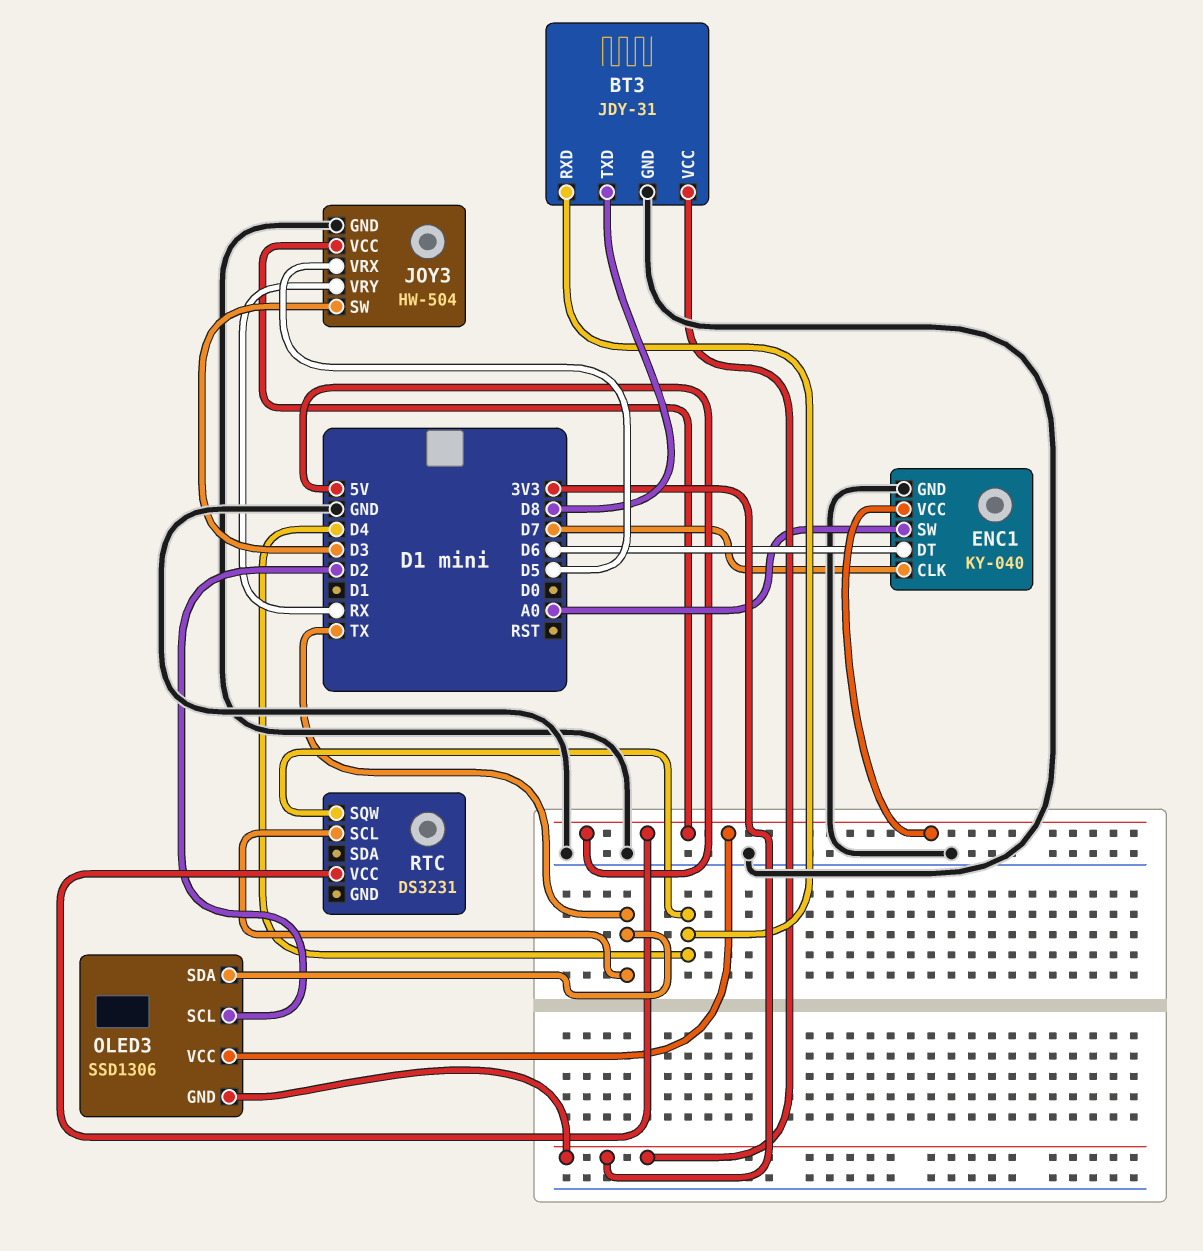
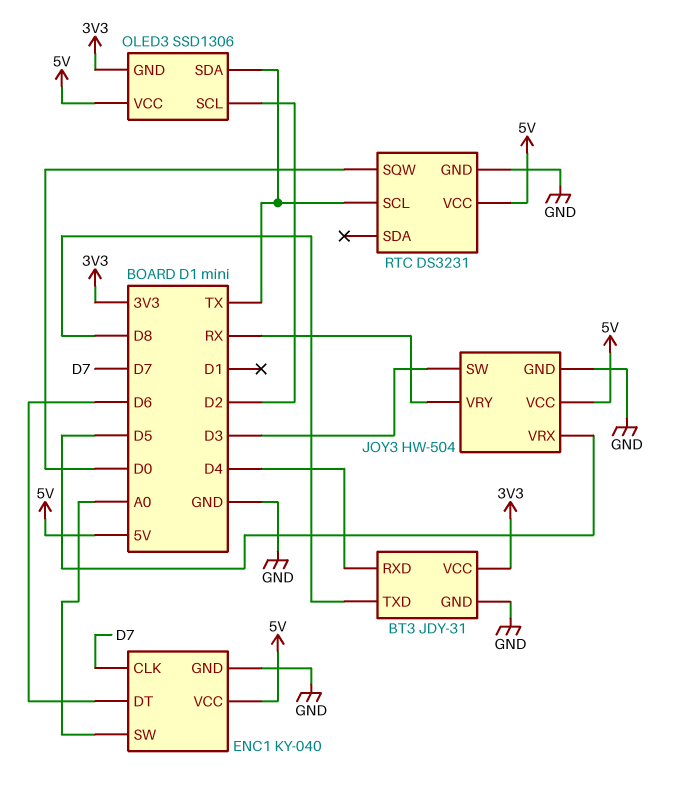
RTC pin GND: none -> GND
RTC pin SQW: D4 -> D0

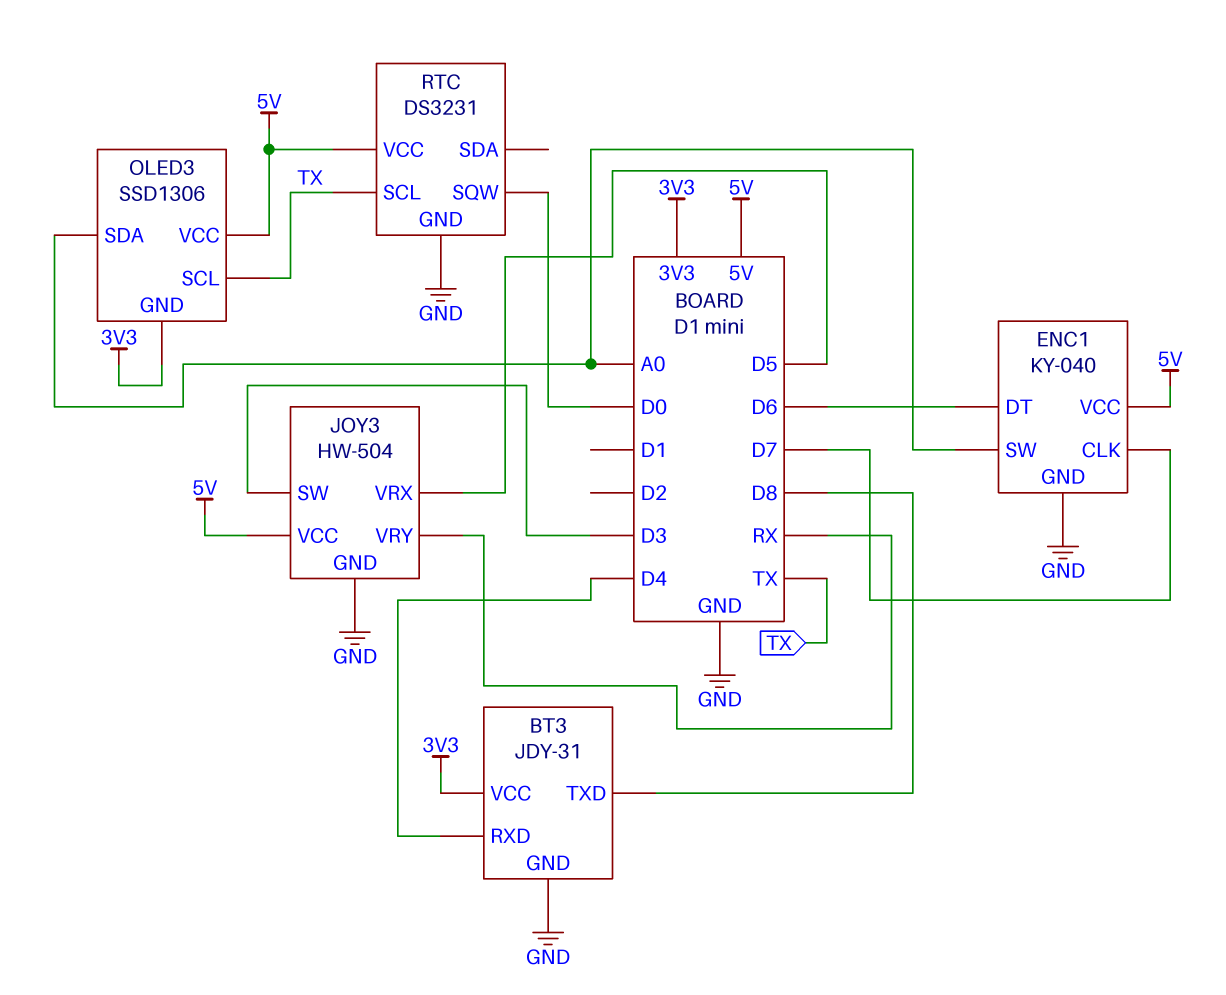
OLED3 pin SCL: D2 -> TX
OLED3 pin SDA: TX -> A0

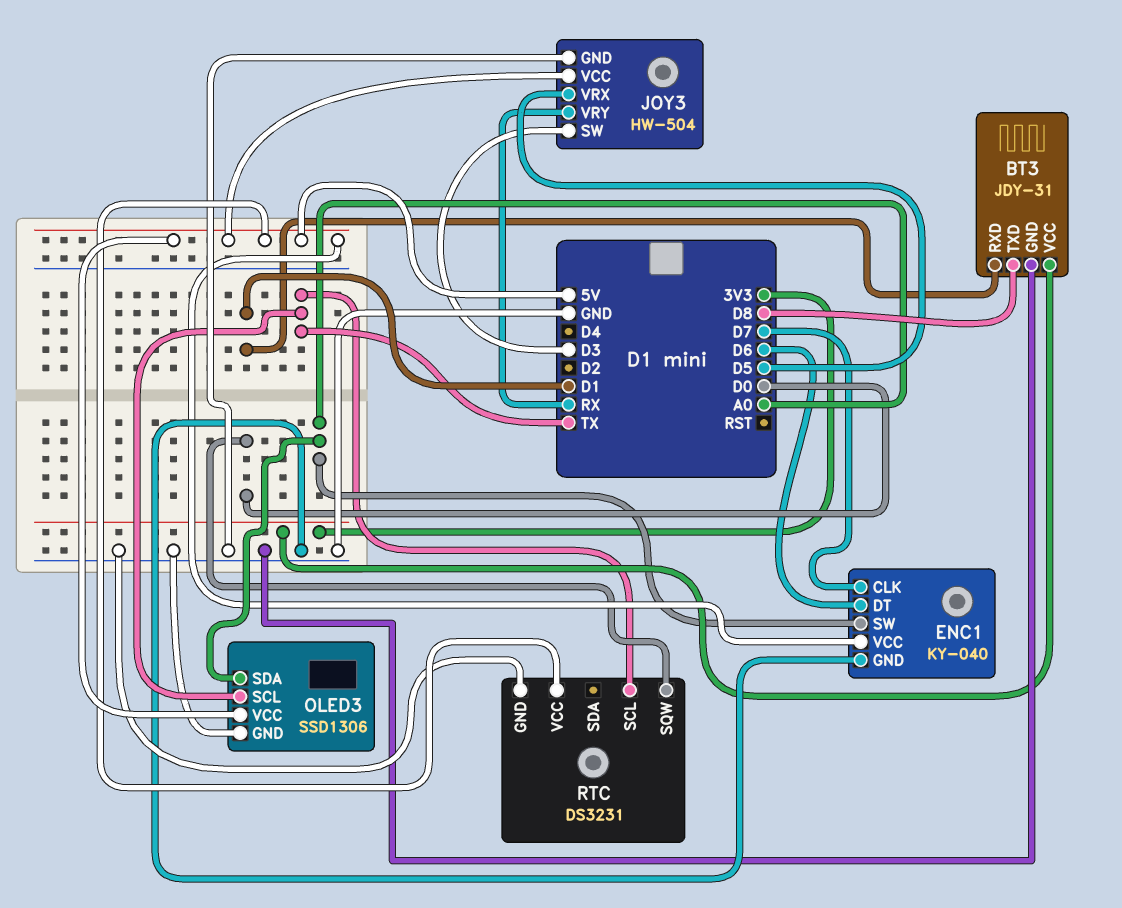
BT3 pin RXD: D4 -> D1
OLED3 pin GND: 3V3 -> GND

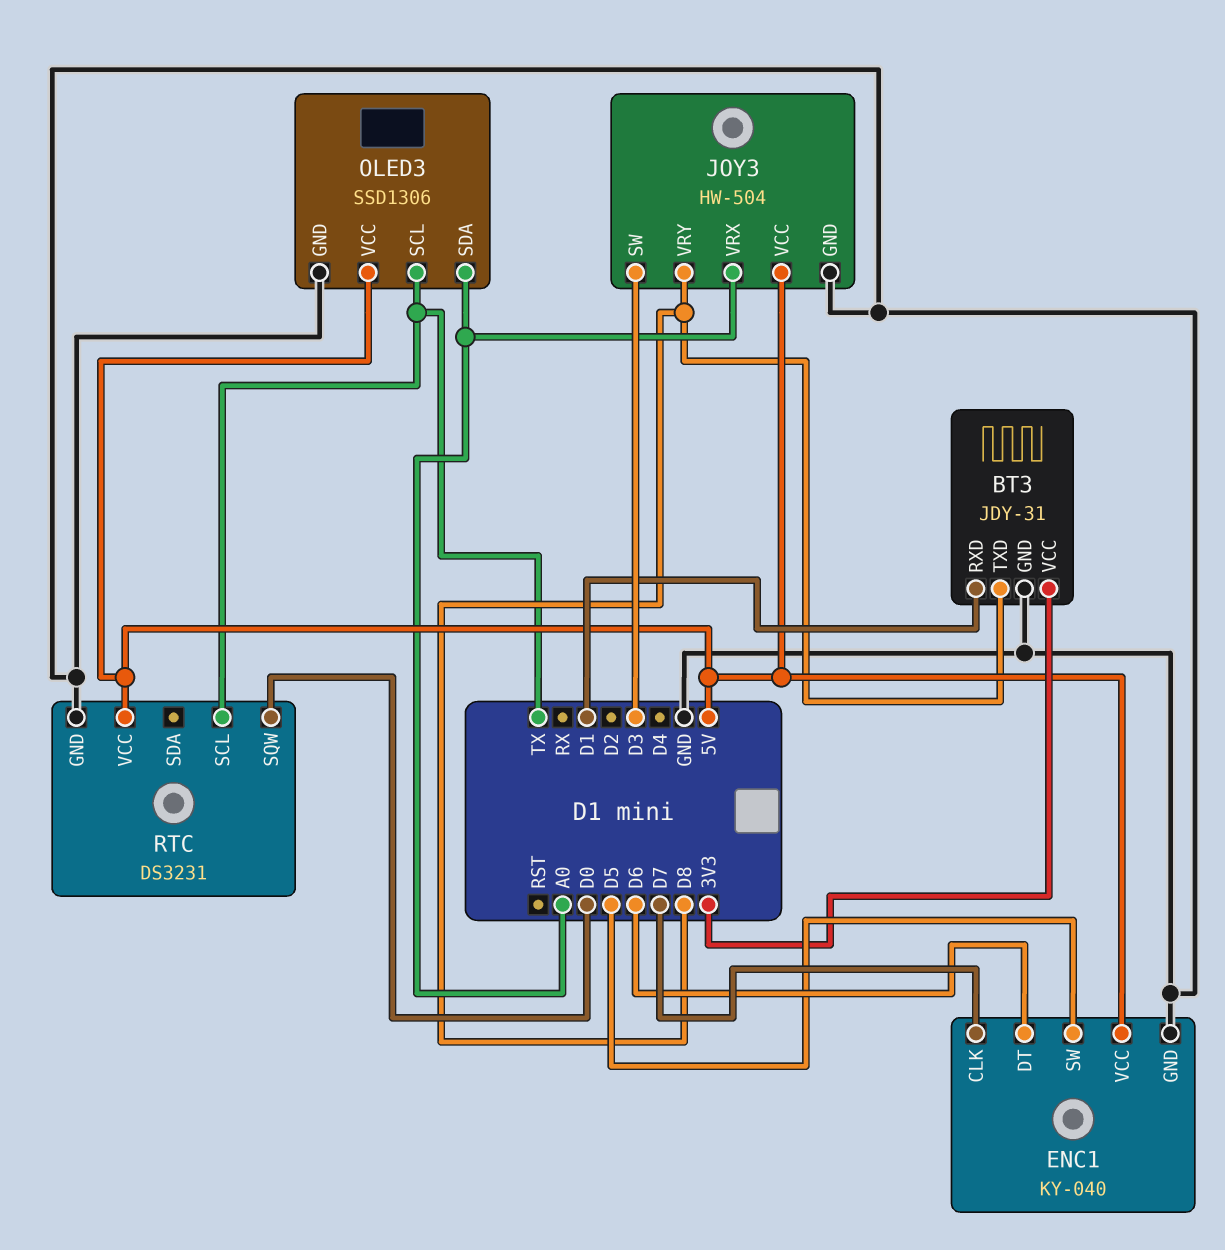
ENC1 pin SW: A0 -> D5
JOY3 pin VRX: D5 -> A0
JOY3 pin VRY: RX -> D8

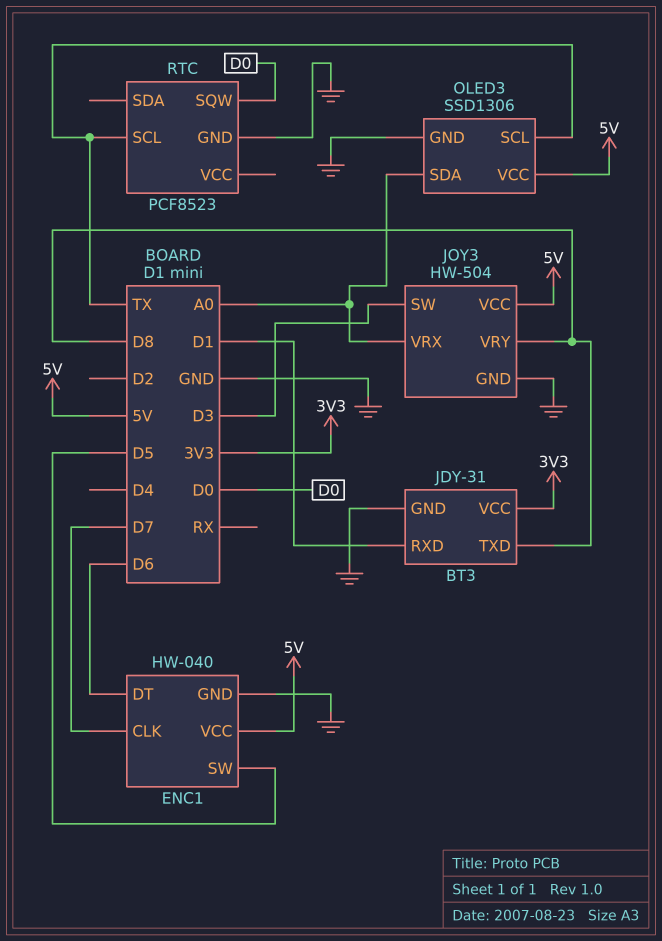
ENC1: KY-040 -> HW-040
RTC: DS3231 -> PCF8523
RTC pin VCC: 5V -> none

